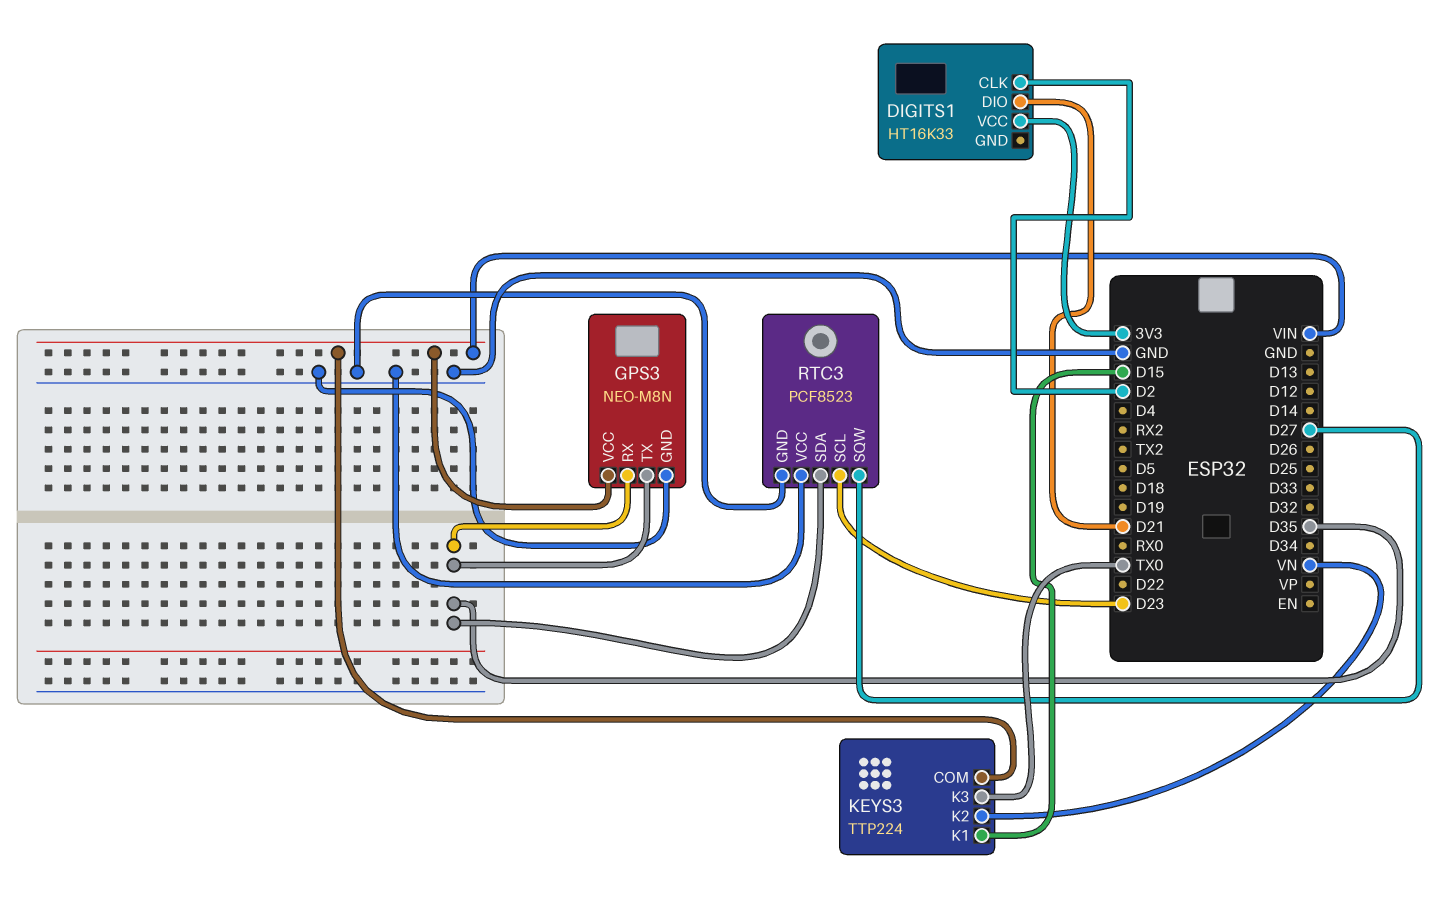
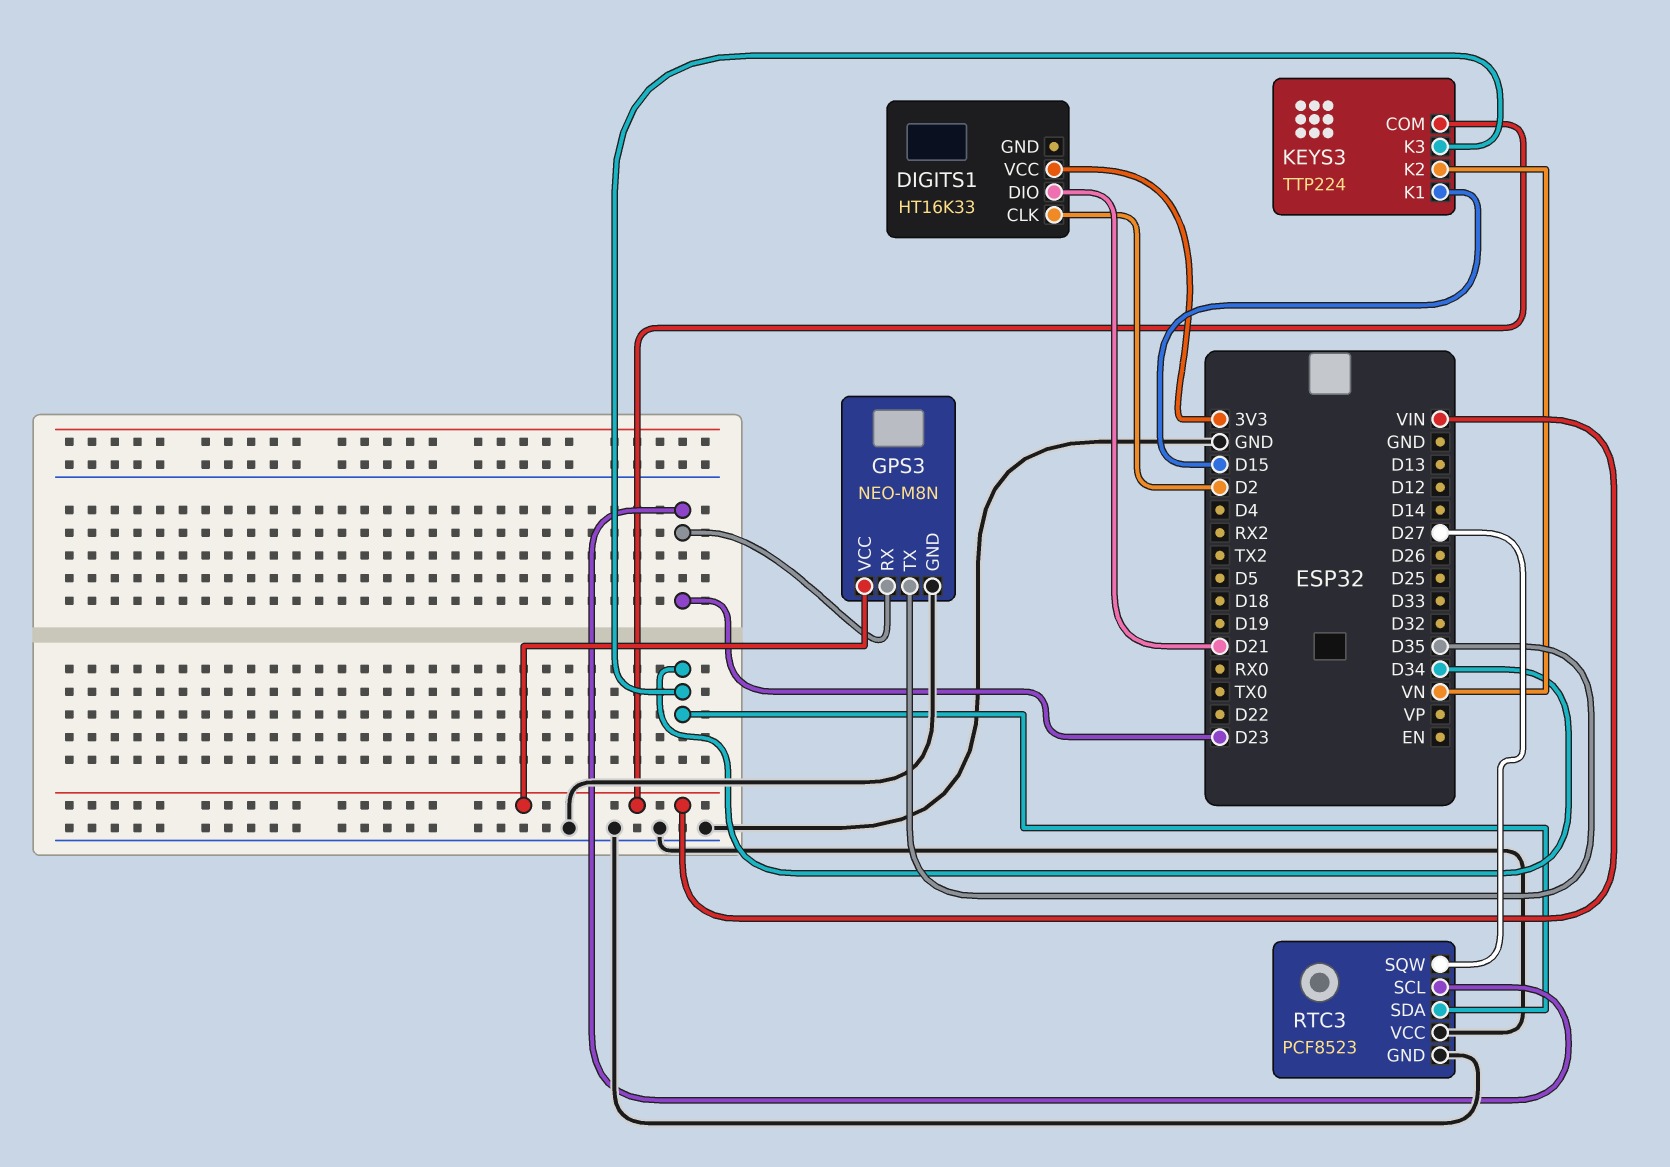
GPS3 pin RX: D35 -> D23
KEYS3 pin K3: TX0 -> D34
RTC3 pin SDA: D35 -> D34

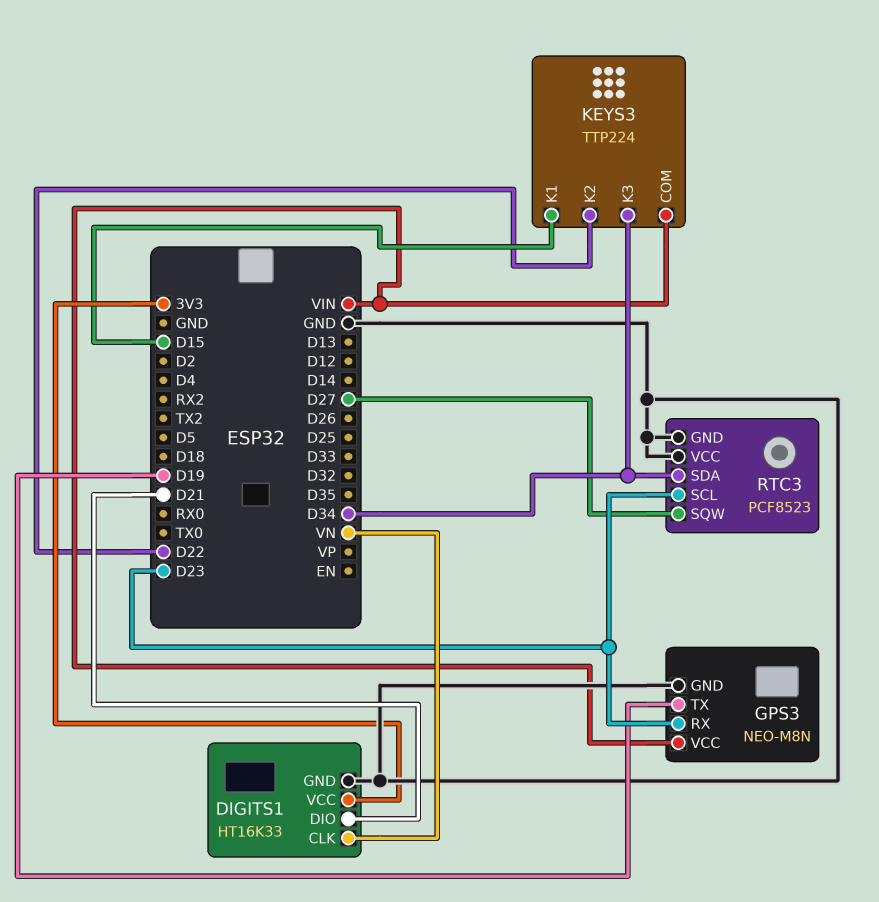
DIGITS1 pin CLK: D2 -> VN
DIGITS1 pin GND: none -> GND
GPS3 pin TX: D35 -> D19
KEYS3 pin K2: VN -> D22

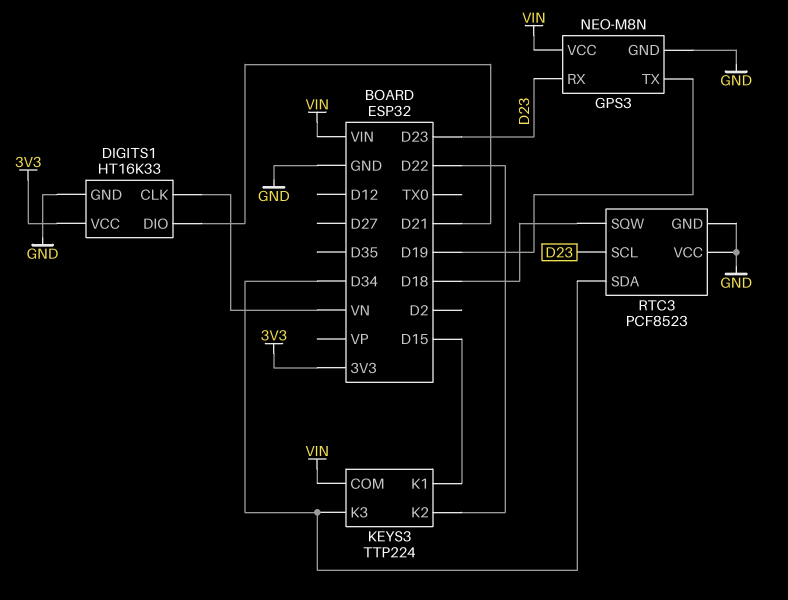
RTC3 pin SQW: D27 -> D18

